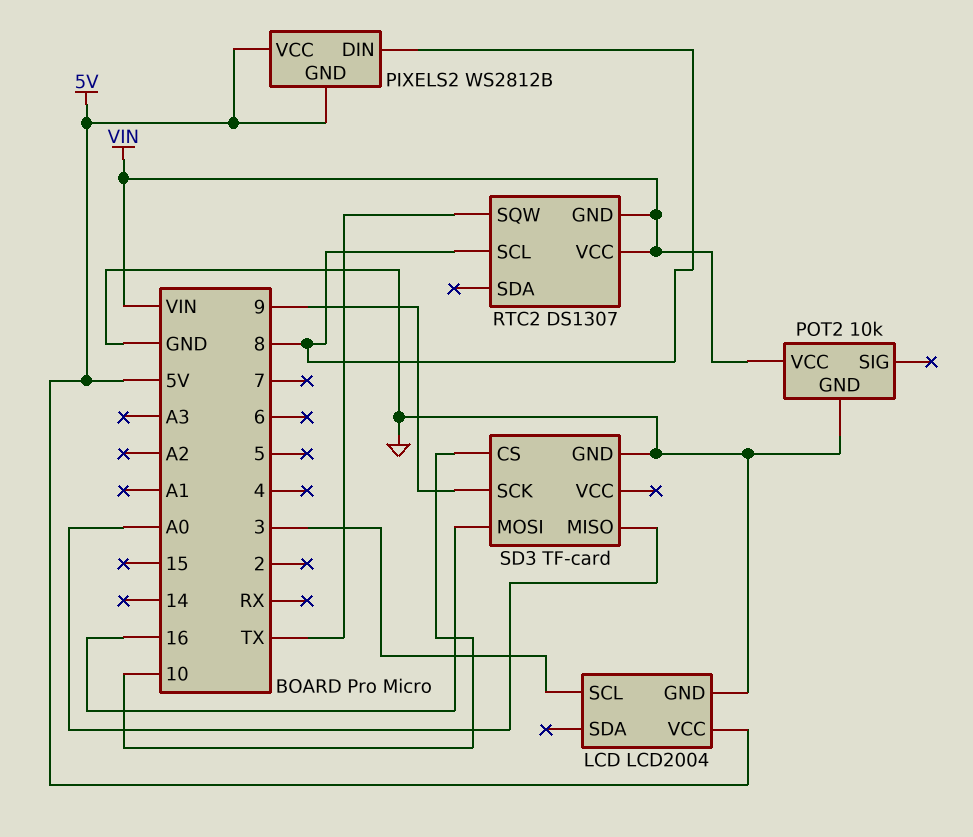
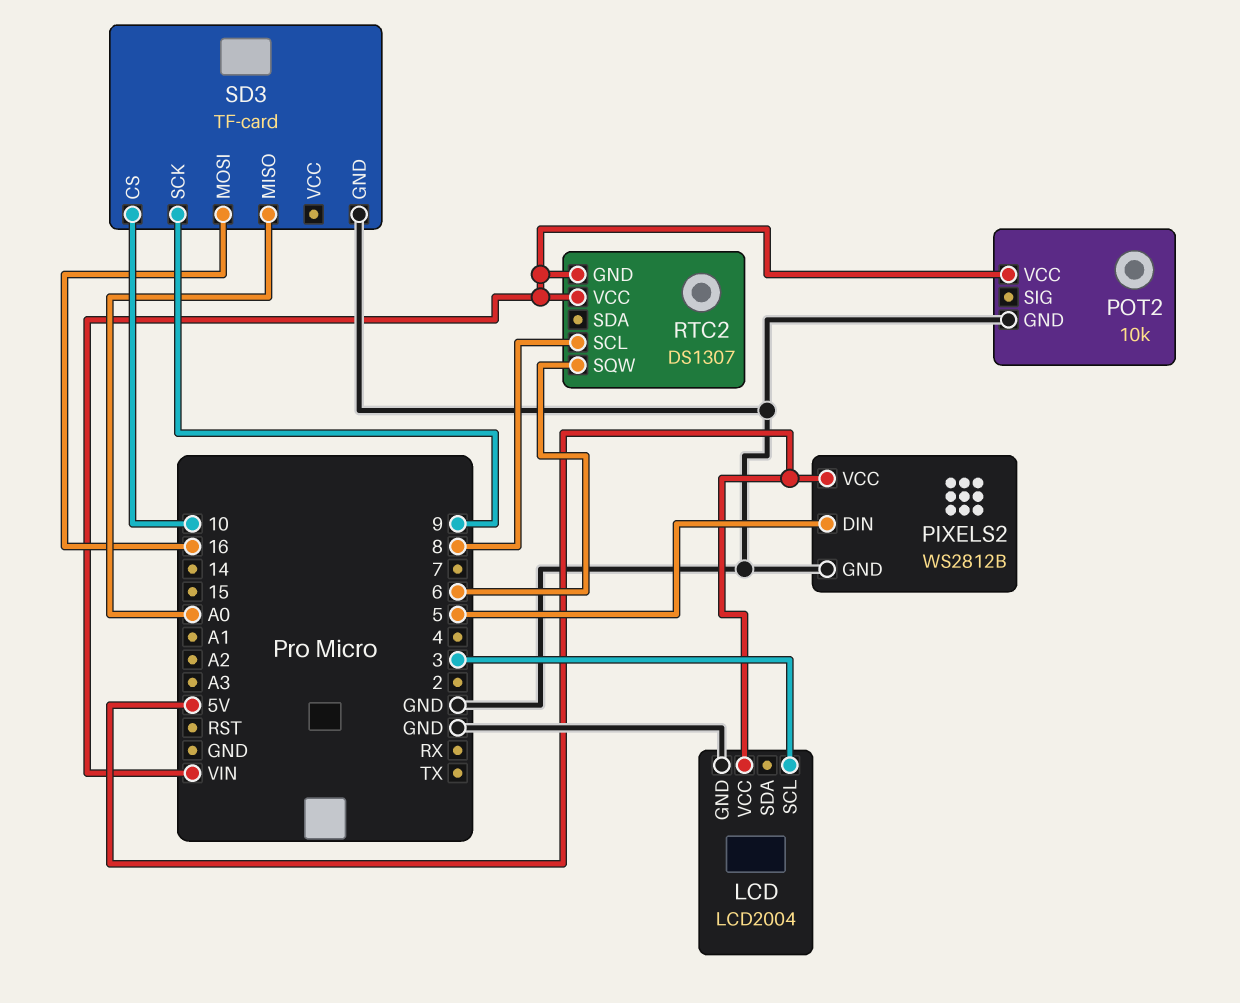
PIXELS2 pin DIN: 8 -> 5
PIXELS2 pin GND: 5V -> GND
RTC2 pin SQW: TX -> 6

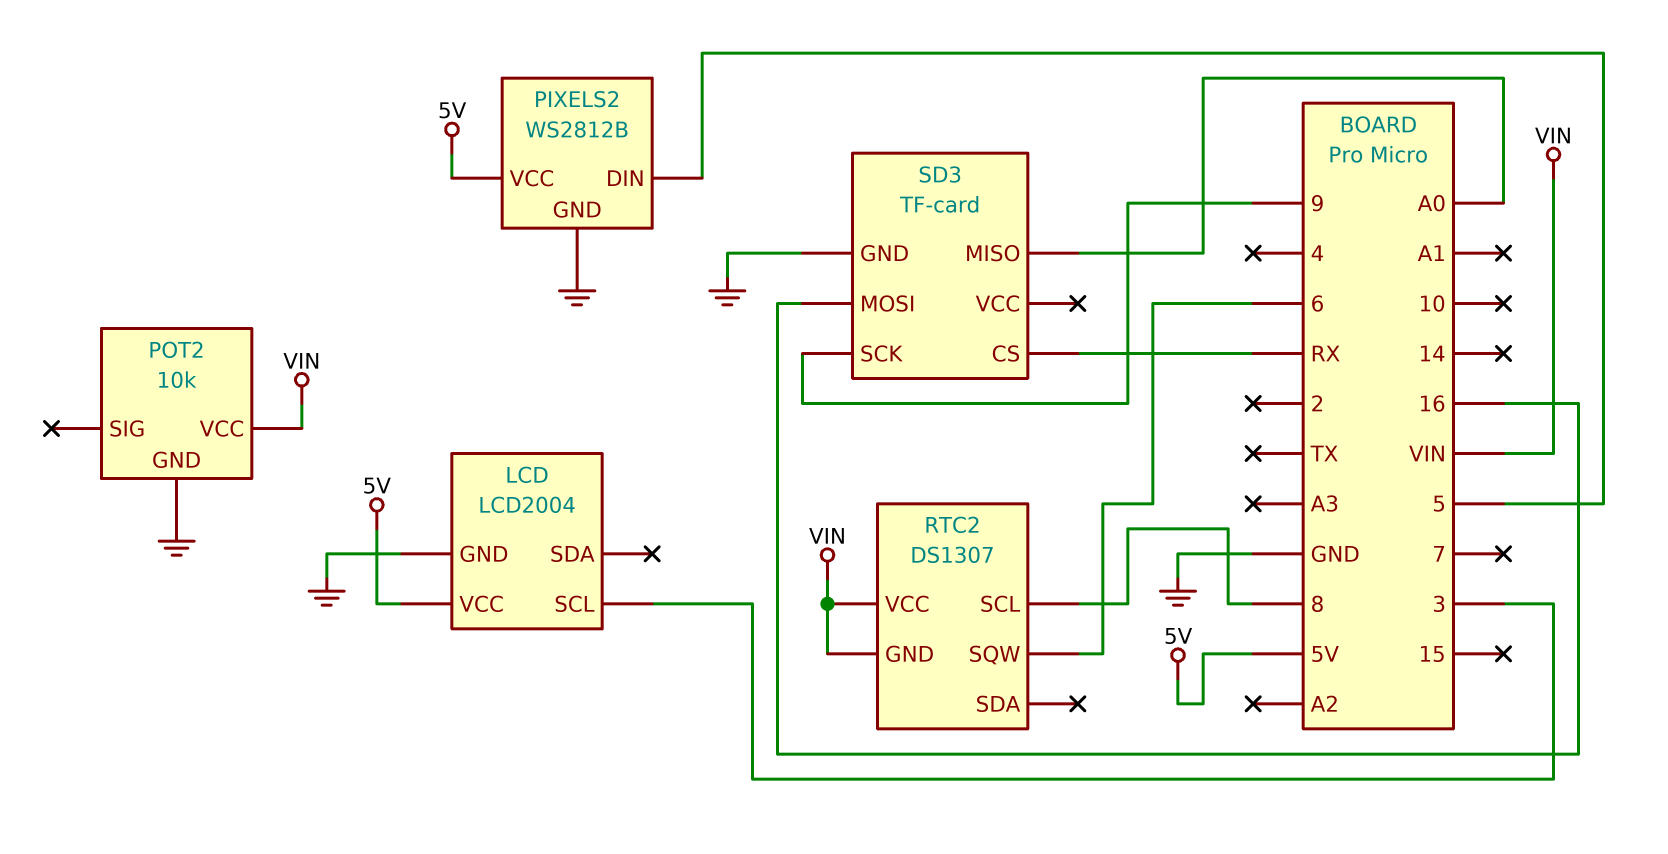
SD3 pin CS: 10 -> RX

